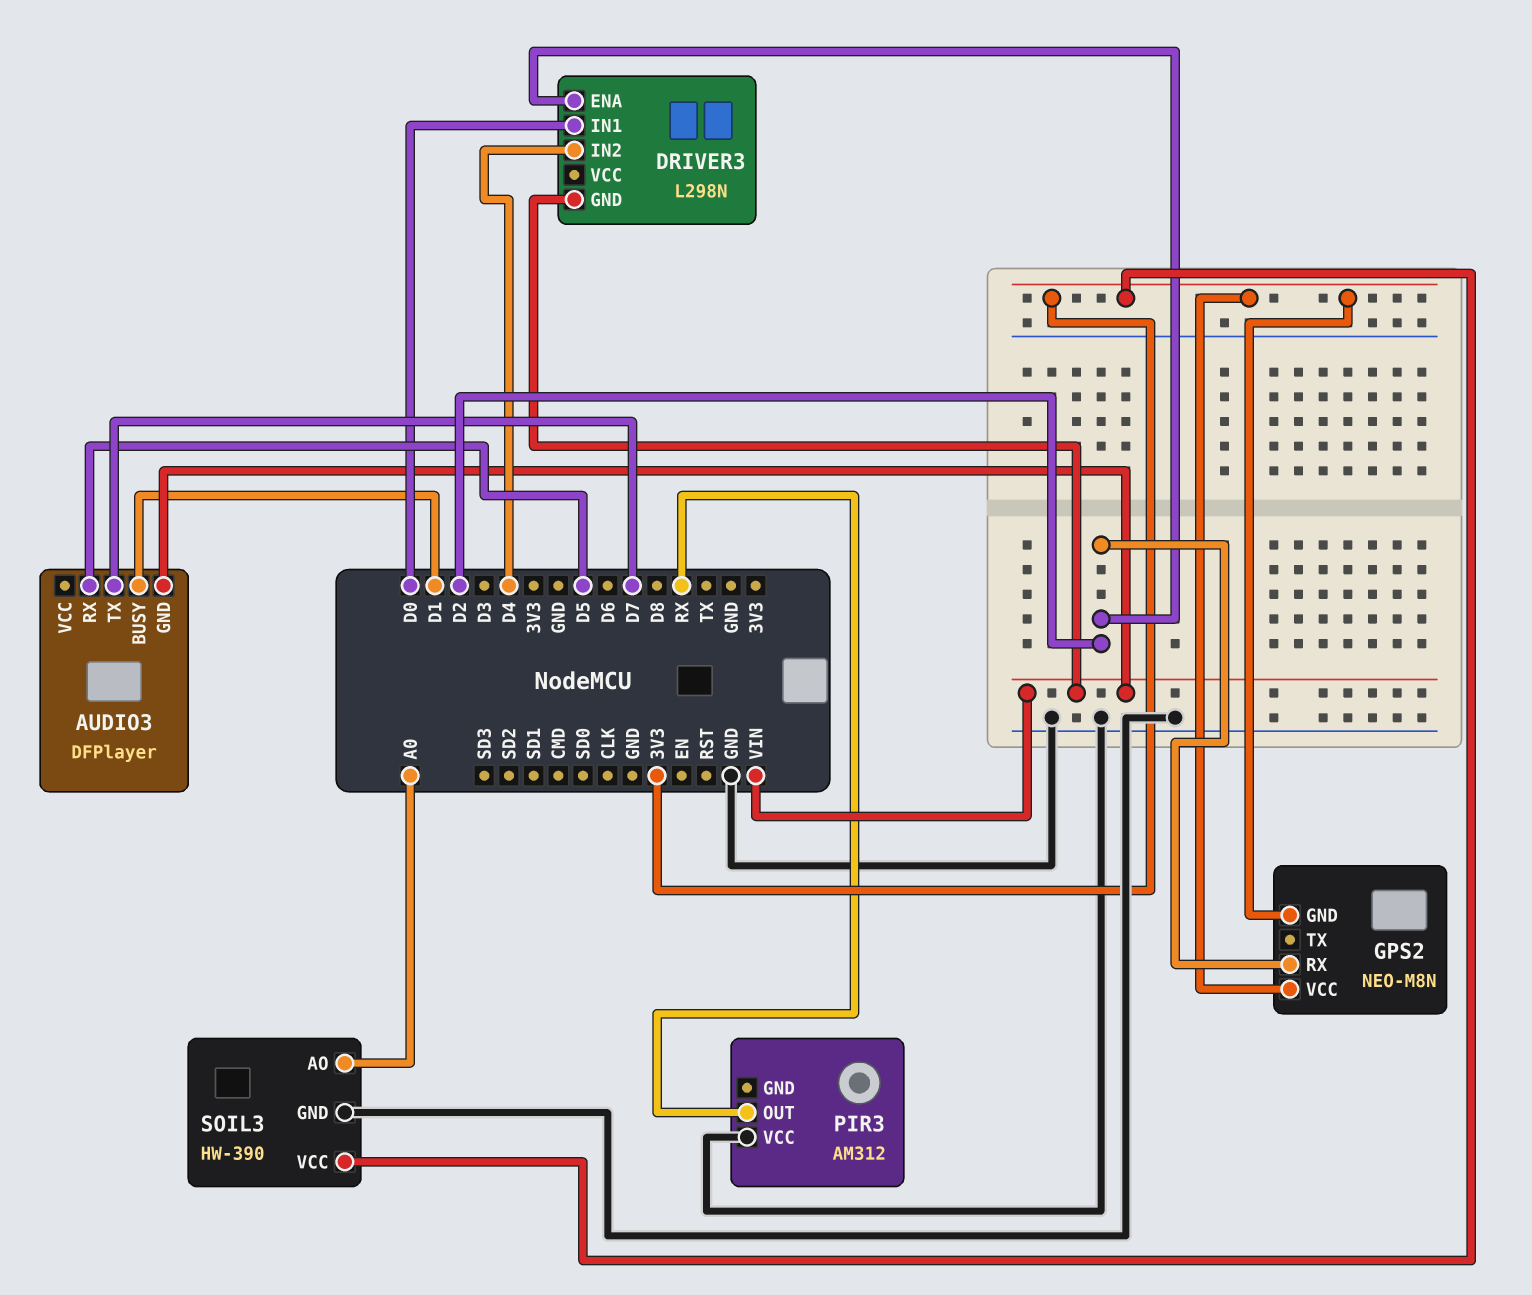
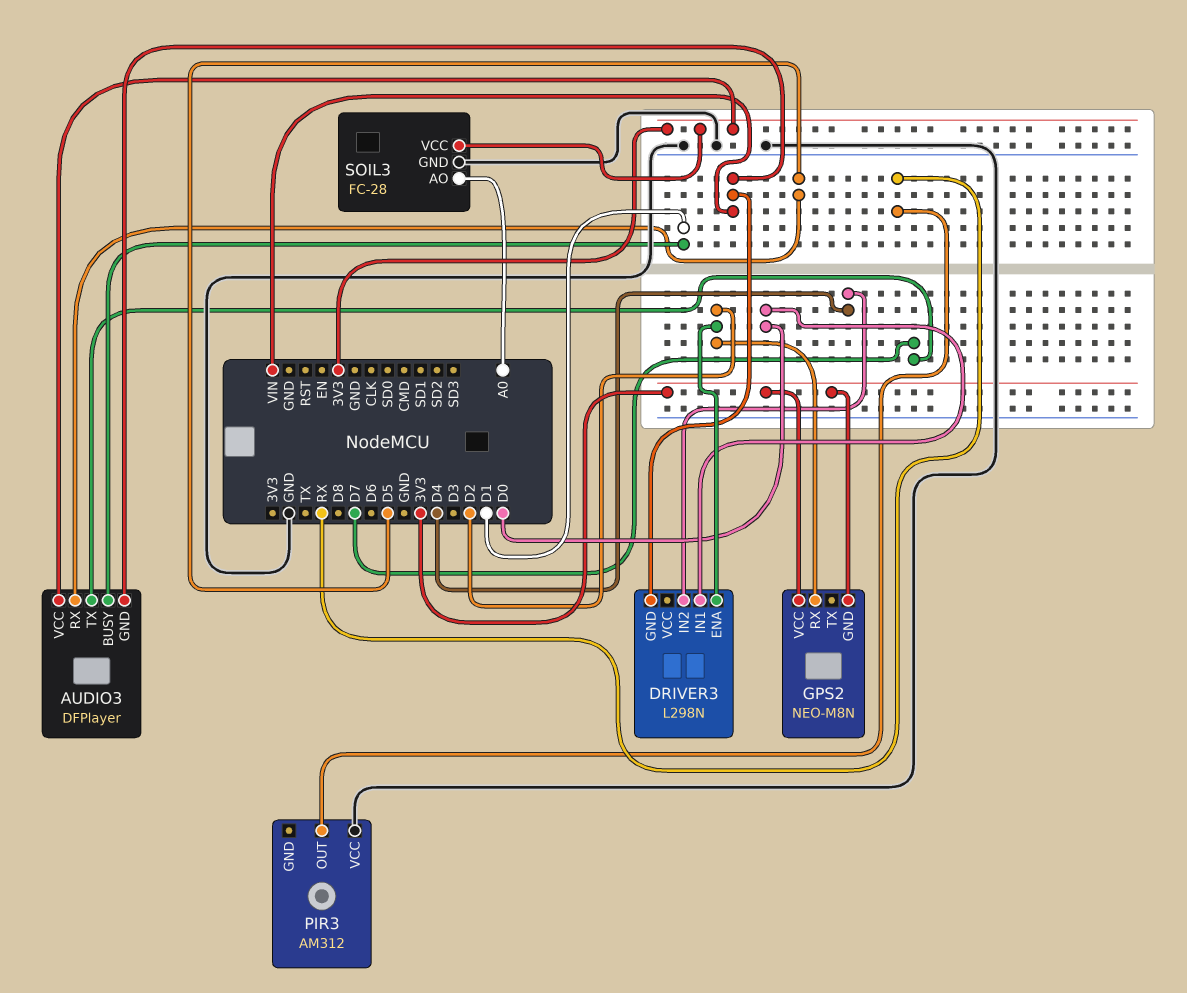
AUDIO3 pin VCC: none -> 3V3
SOIL3: HW-390 -> FC-28

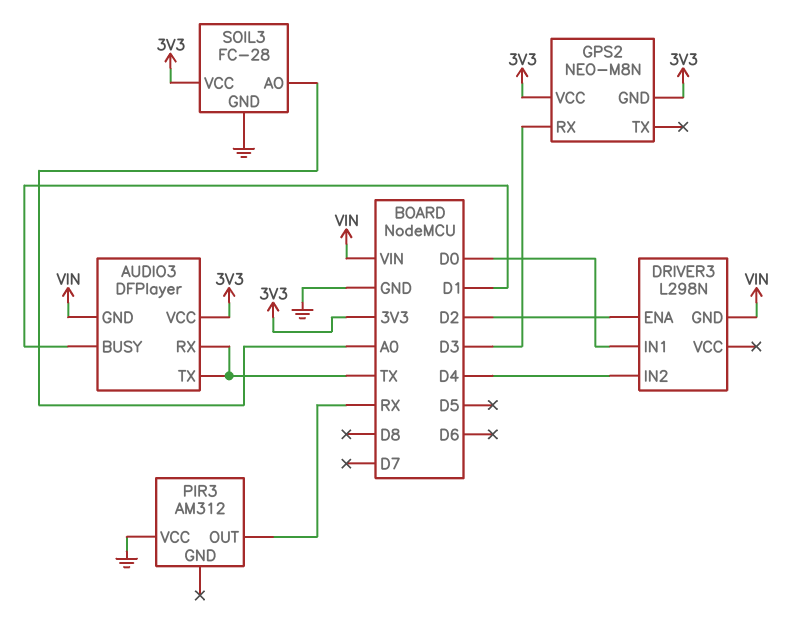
AUDIO3 pin RX: D5 -> TX
AUDIO3 pin TX: D7 -> TX
GPS2 pin RX: D2 -> D3

